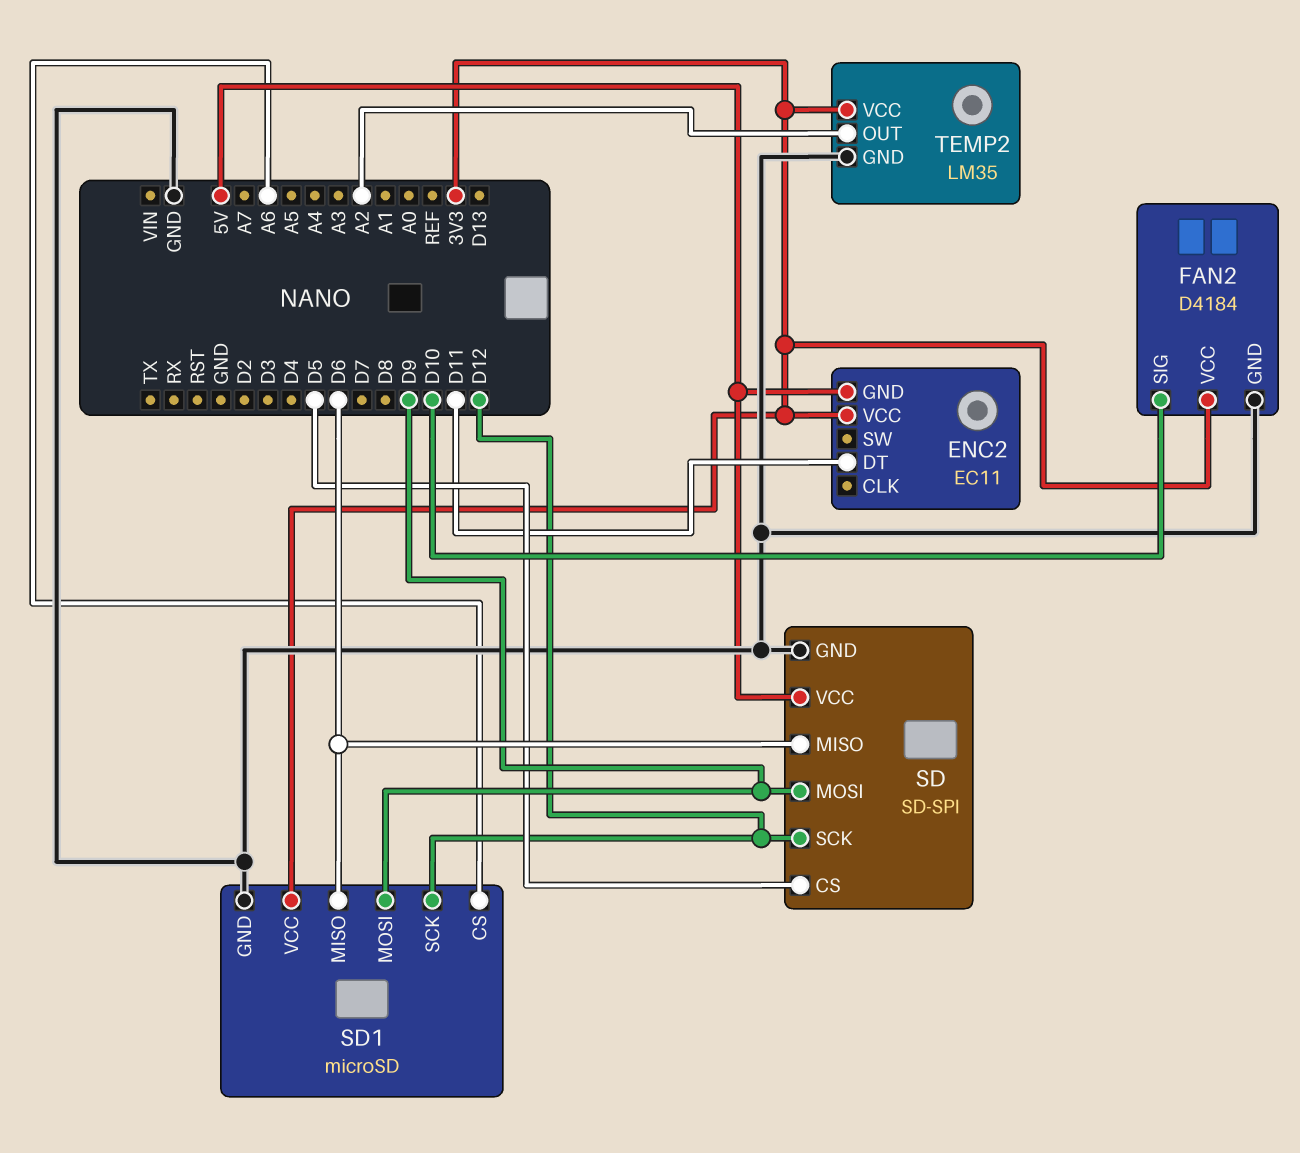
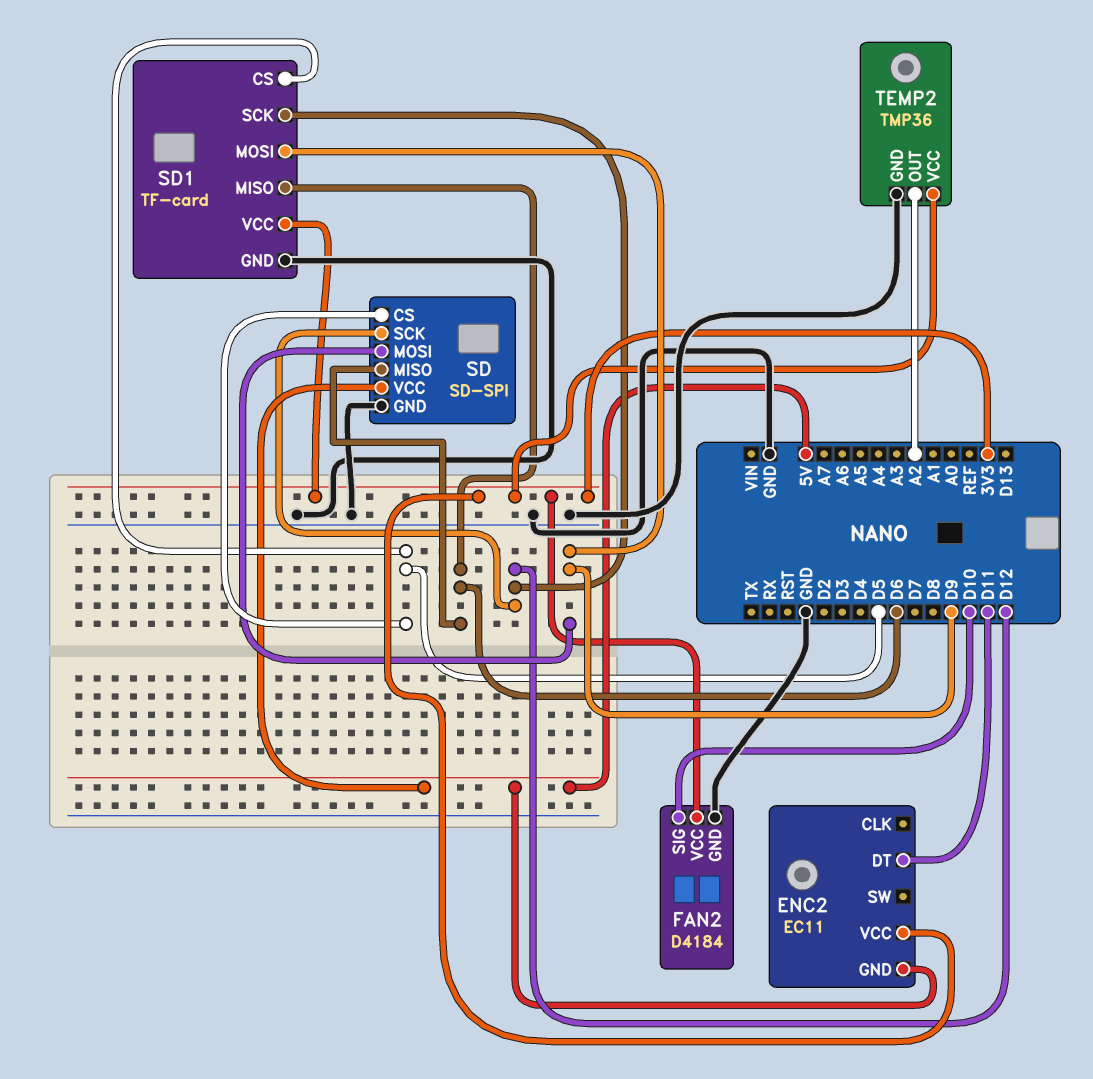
SD1: microSD -> TF-card
SD1 pin CS: A6 -> D5
TEMP2: LM35 -> TMP36

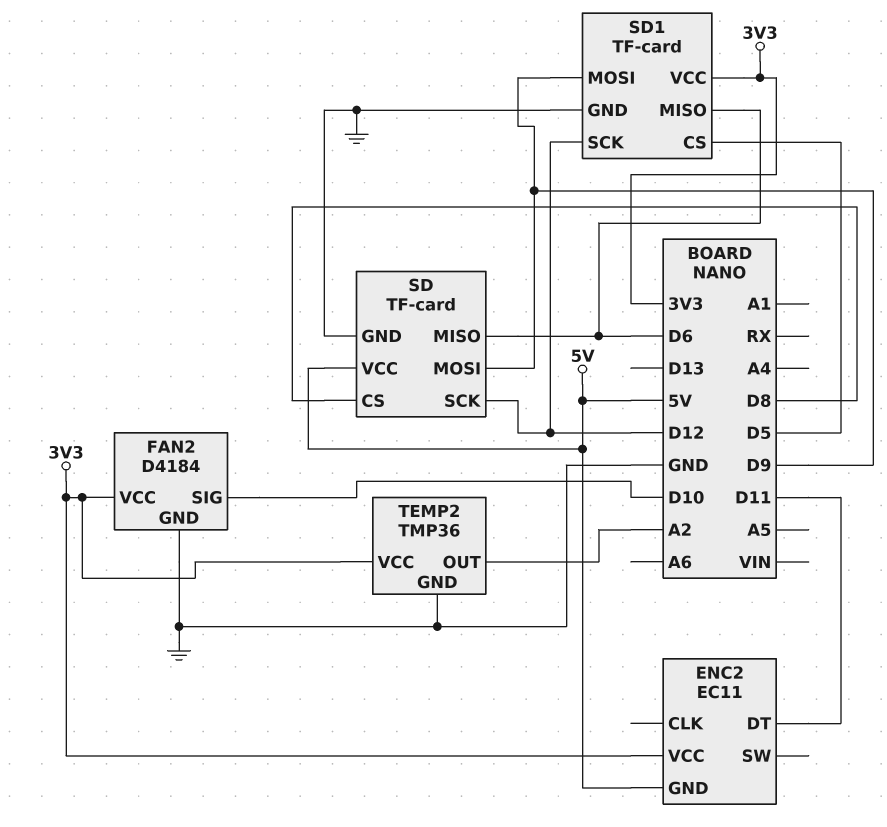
SD: SD-SPI -> TF-card
SD pin CS: D5 -> D8

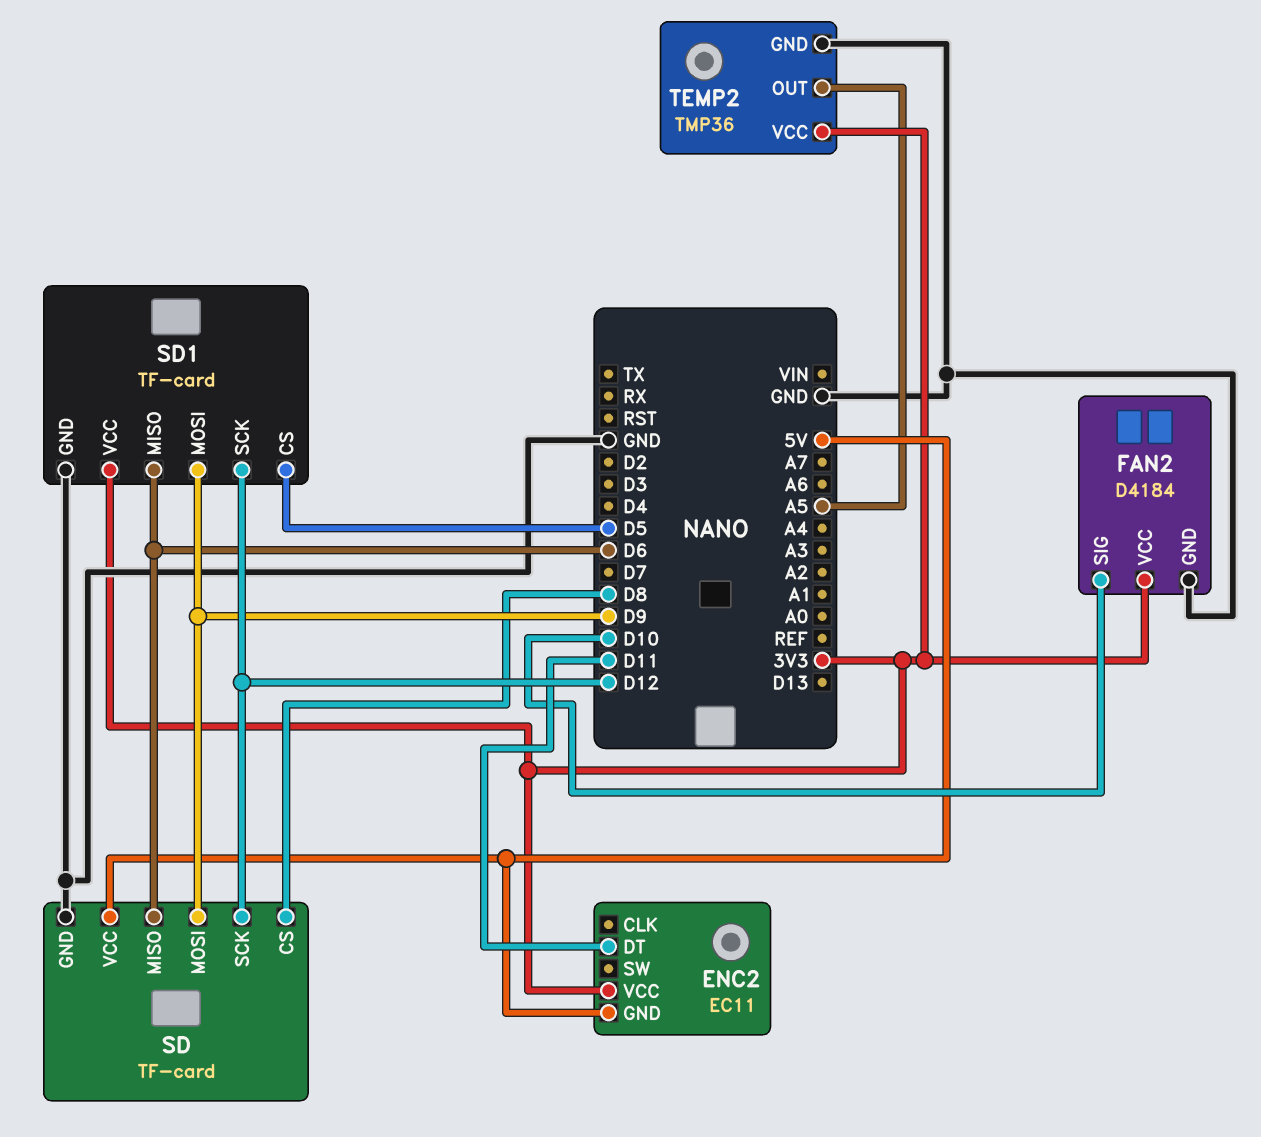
TEMP2 pin OUT: A2 -> A5

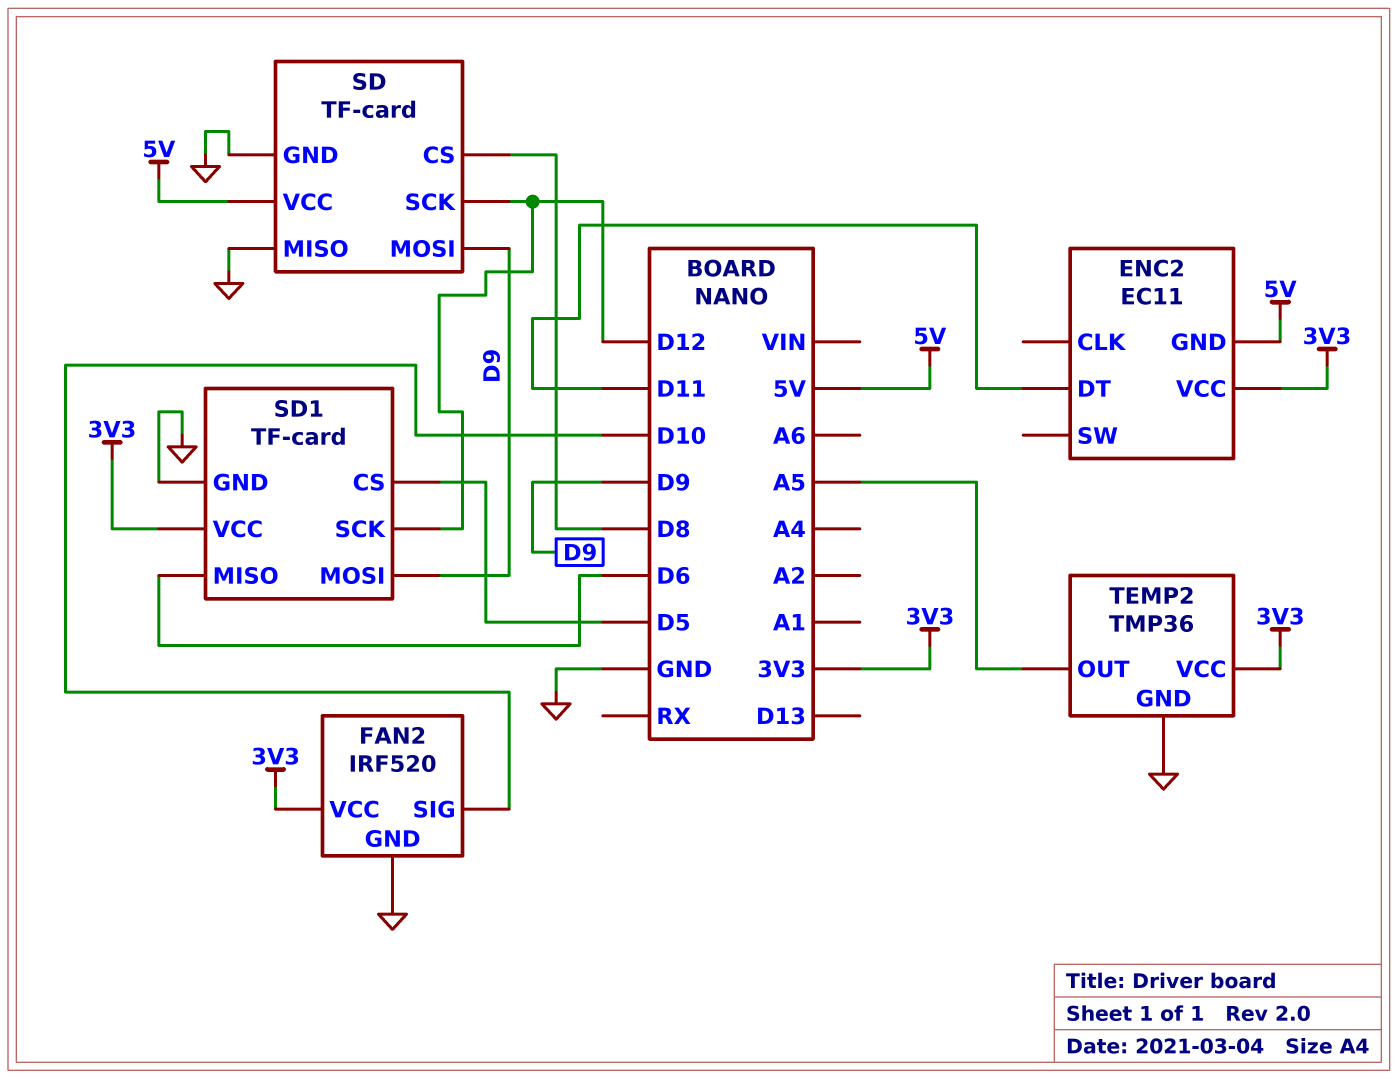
FAN2: D4184 -> IRF520
SD pin MISO: D6 -> GND

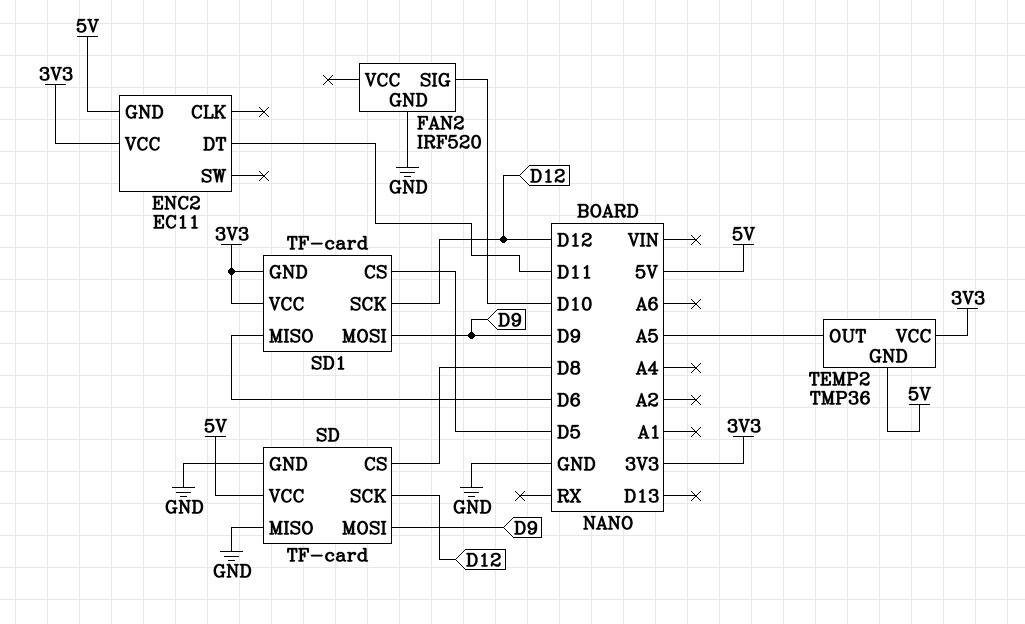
FAN2 pin VCC: 3V3 -> none
SD1 pin GND: GND -> 3V3
TEMP2 pin GND: GND -> 5V

